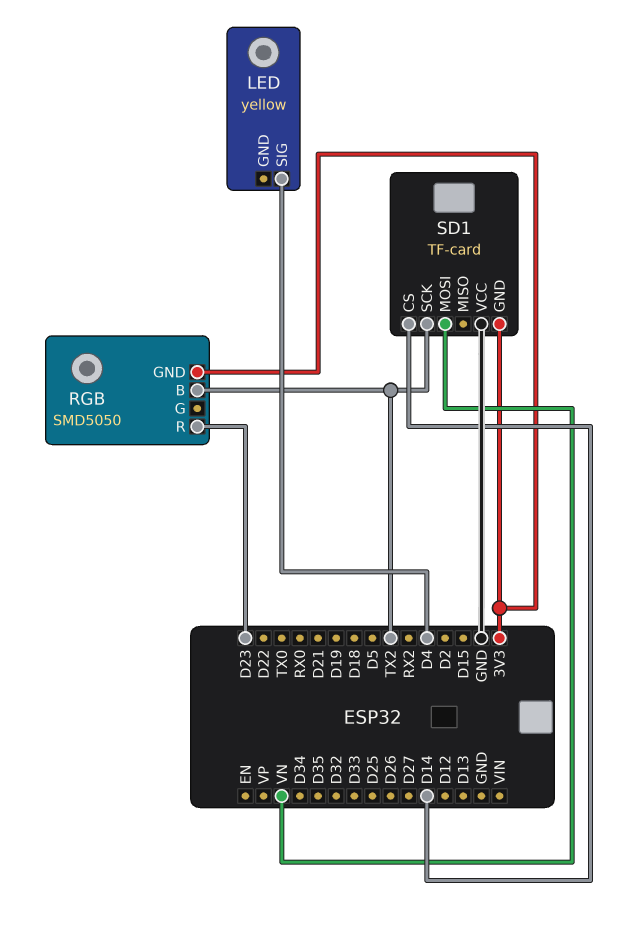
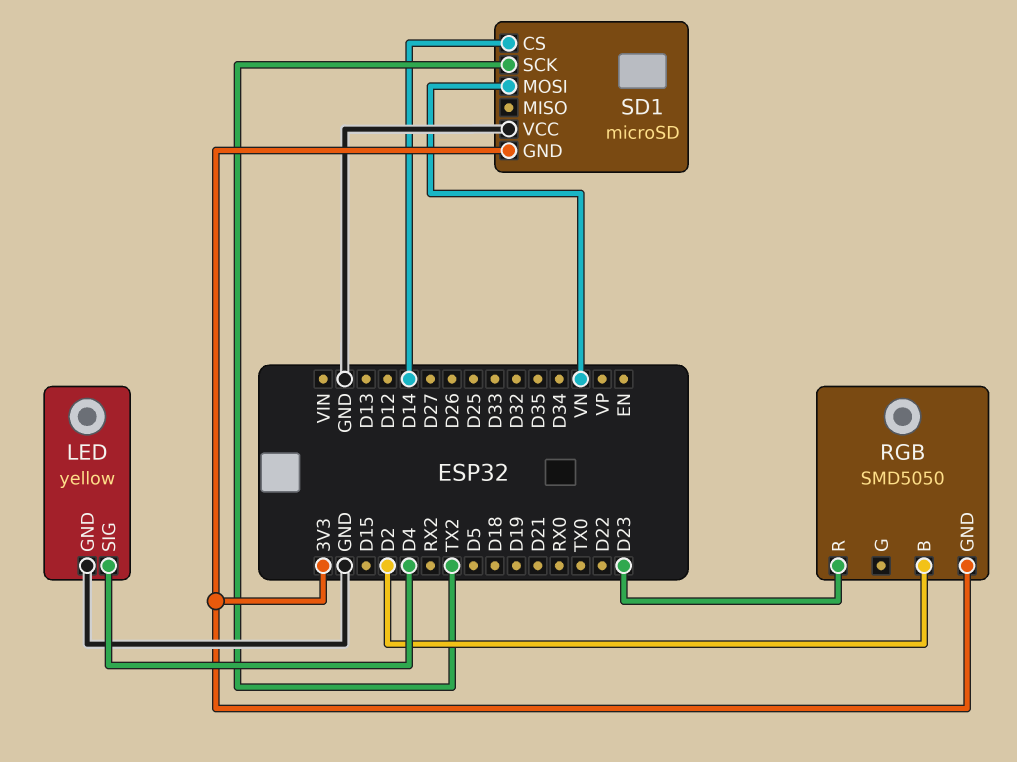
LED pin GND: none -> GND
RGB pin B: TX2 -> D2
SD1: TF-card -> microSD

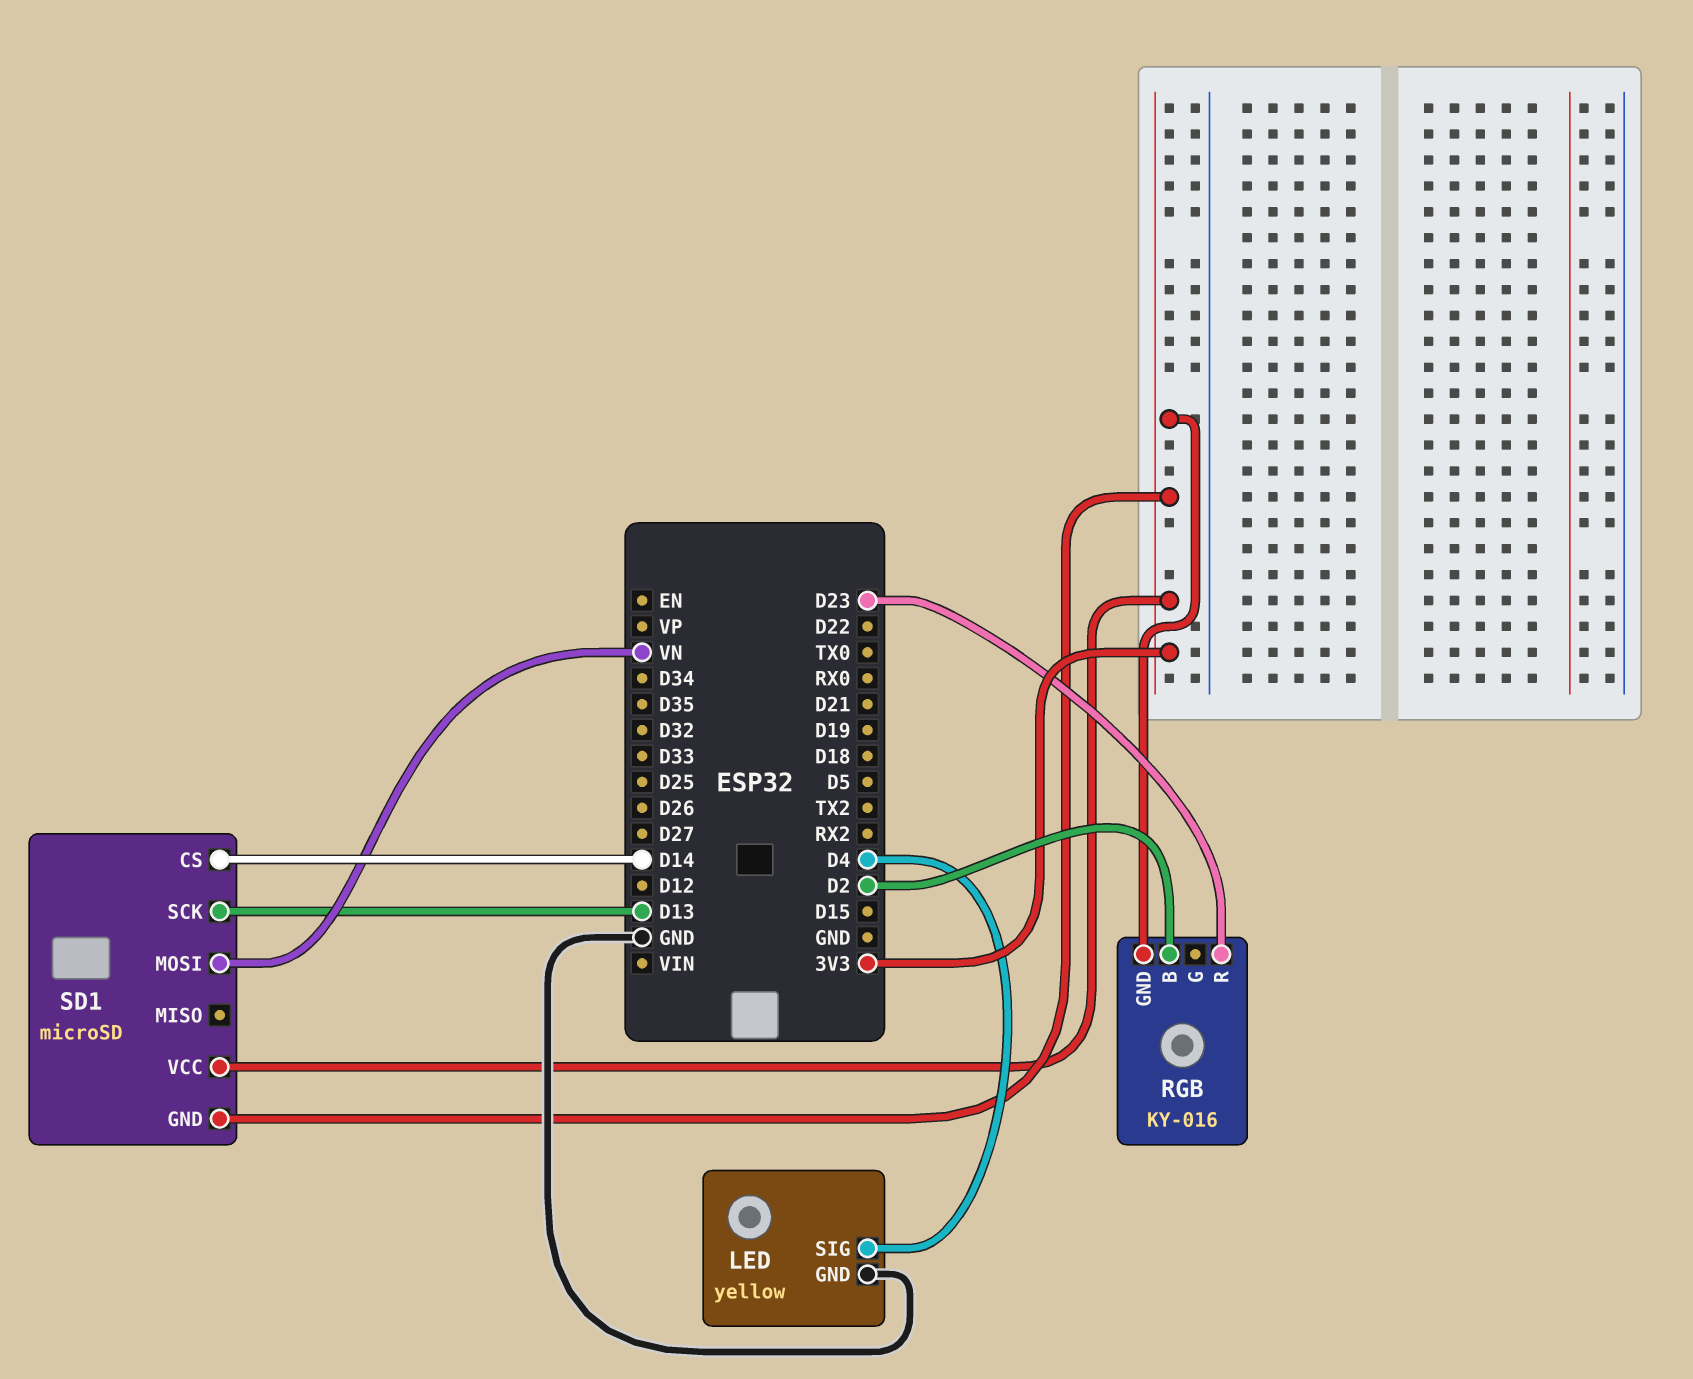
RGB: SMD5050 -> KY-016
SD1 pin SCK: TX2 -> D13
SD1 pin VCC: GND -> 3V3

